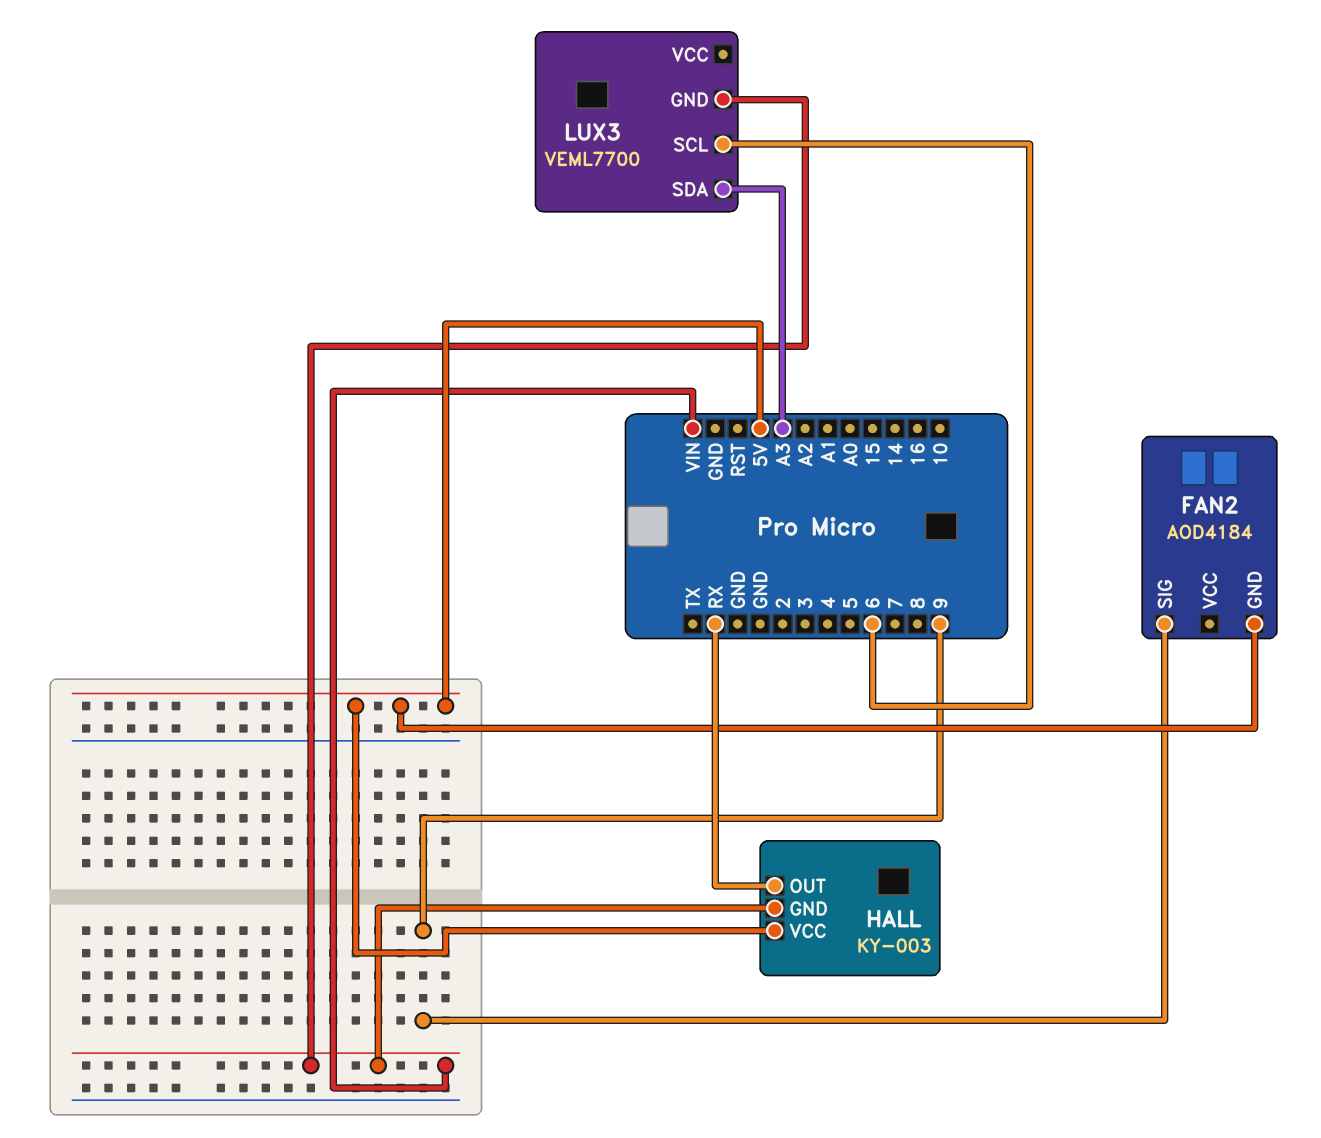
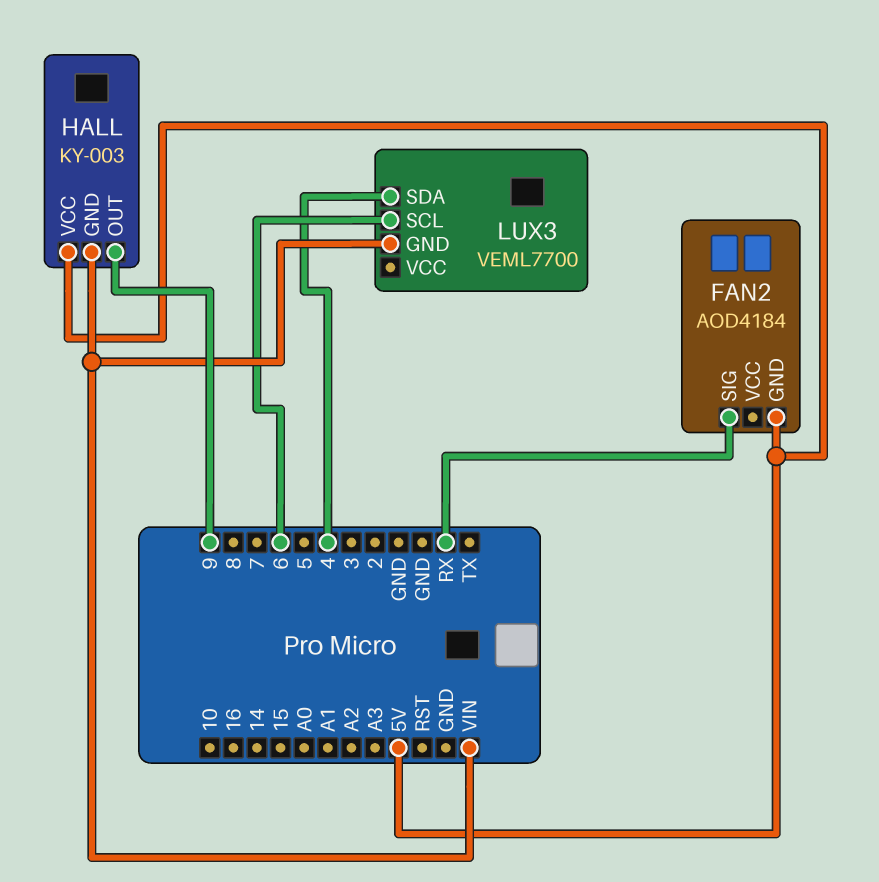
FAN2 pin SIG: 9 -> RX
HALL pin OUT: RX -> 9
LUX3 pin SDA: A3 -> 4

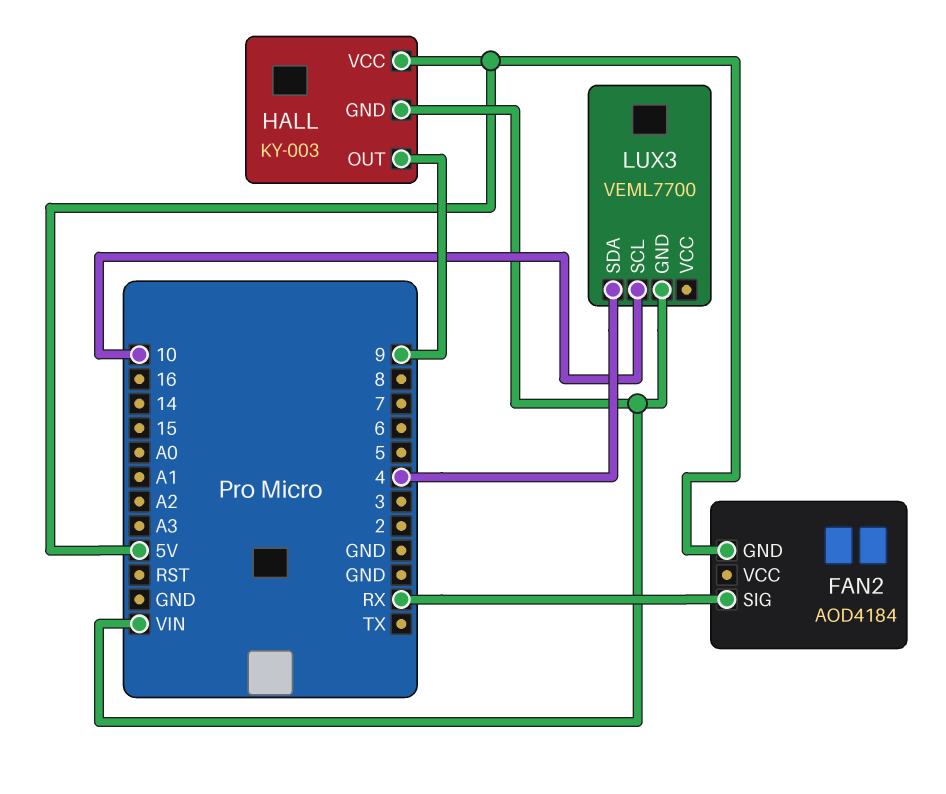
LUX3 pin SCL: 6 -> 10

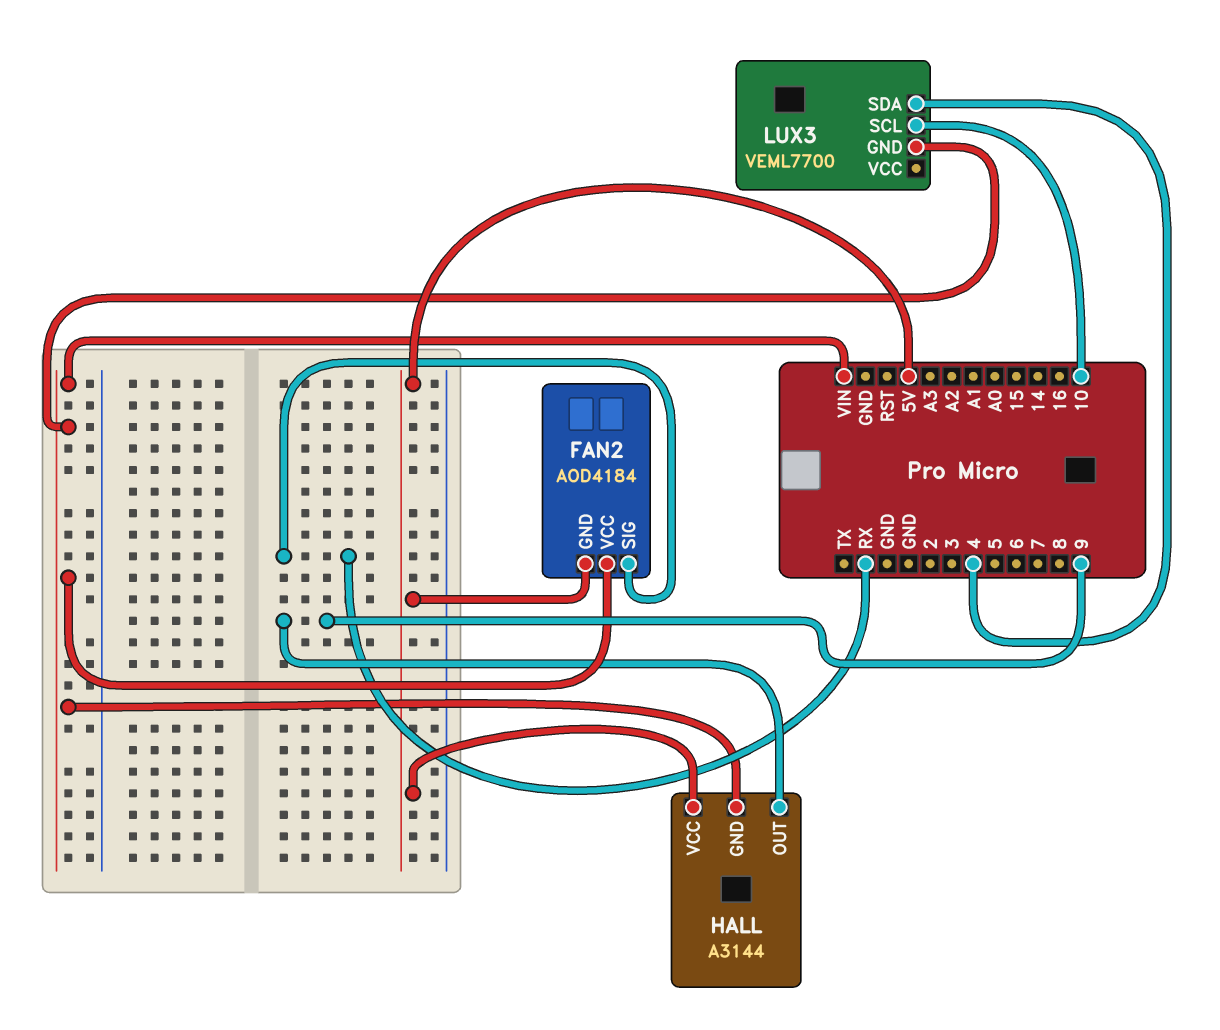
FAN2 pin VCC: none -> VIN
HALL: KY-003 -> A3144

